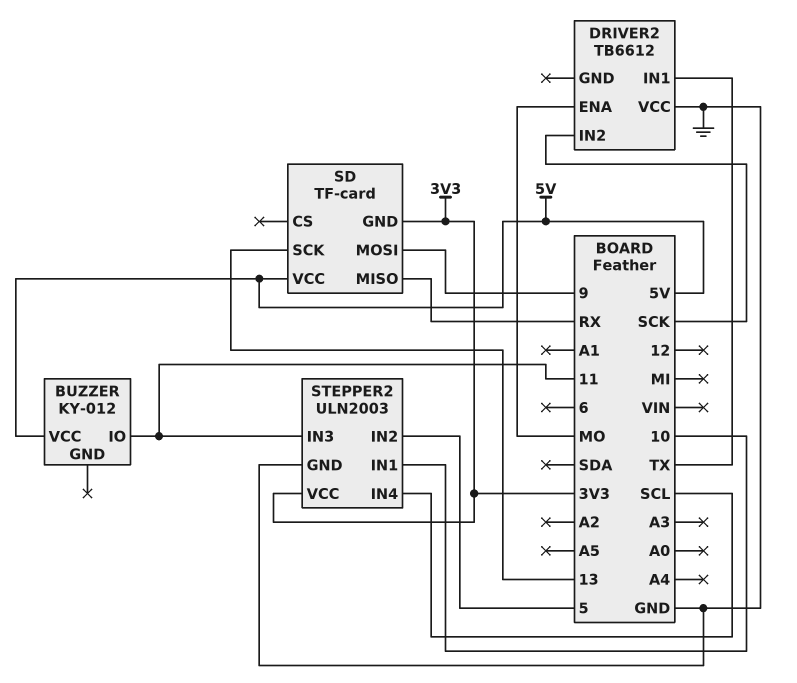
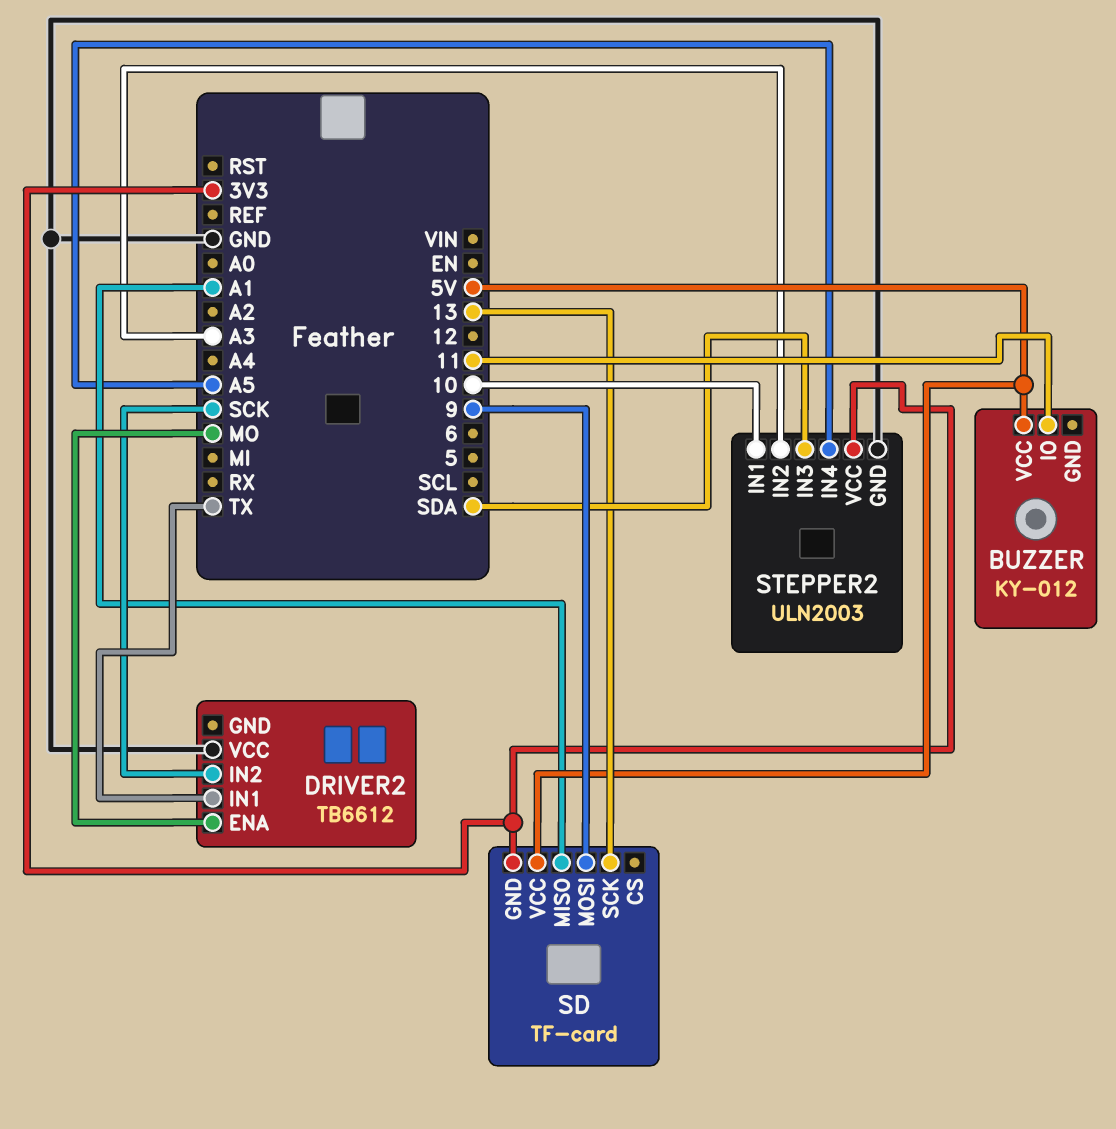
SD pin MISO: RX -> A1
STEPPER2 pin IN2: 5 -> A3
STEPPER2 pin IN3: 11 -> SDA
STEPPER2 pin IN4: SCL -> A5

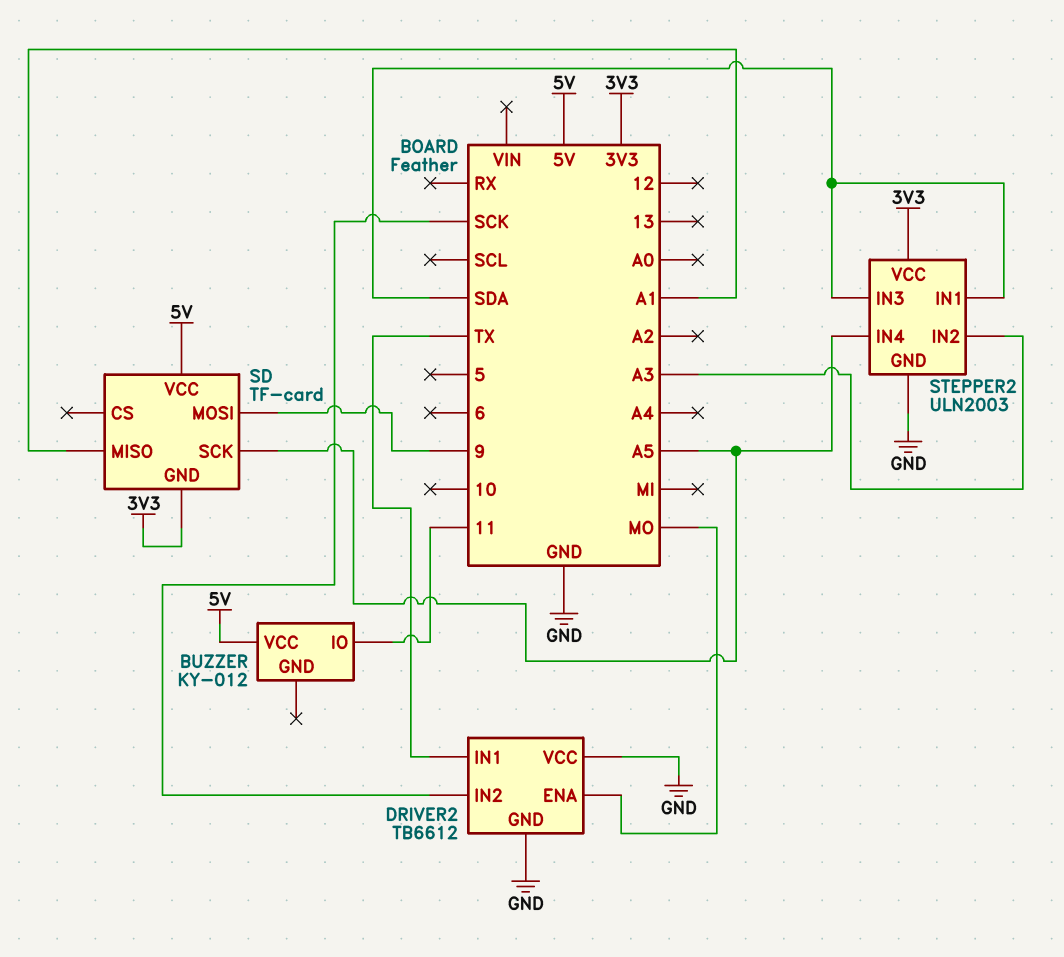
DRIVER2 pin GND: none -> GND
SD pin SCK: 13 -> A5
STEPPER2 pin IN1: 10 -> SDA

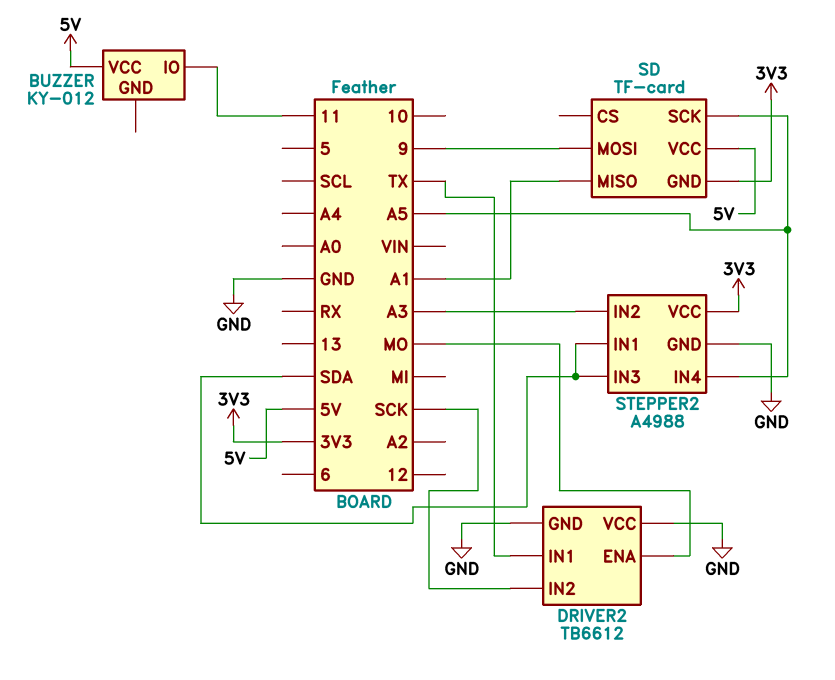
STEPPER2: ULN2003 -> A4988

